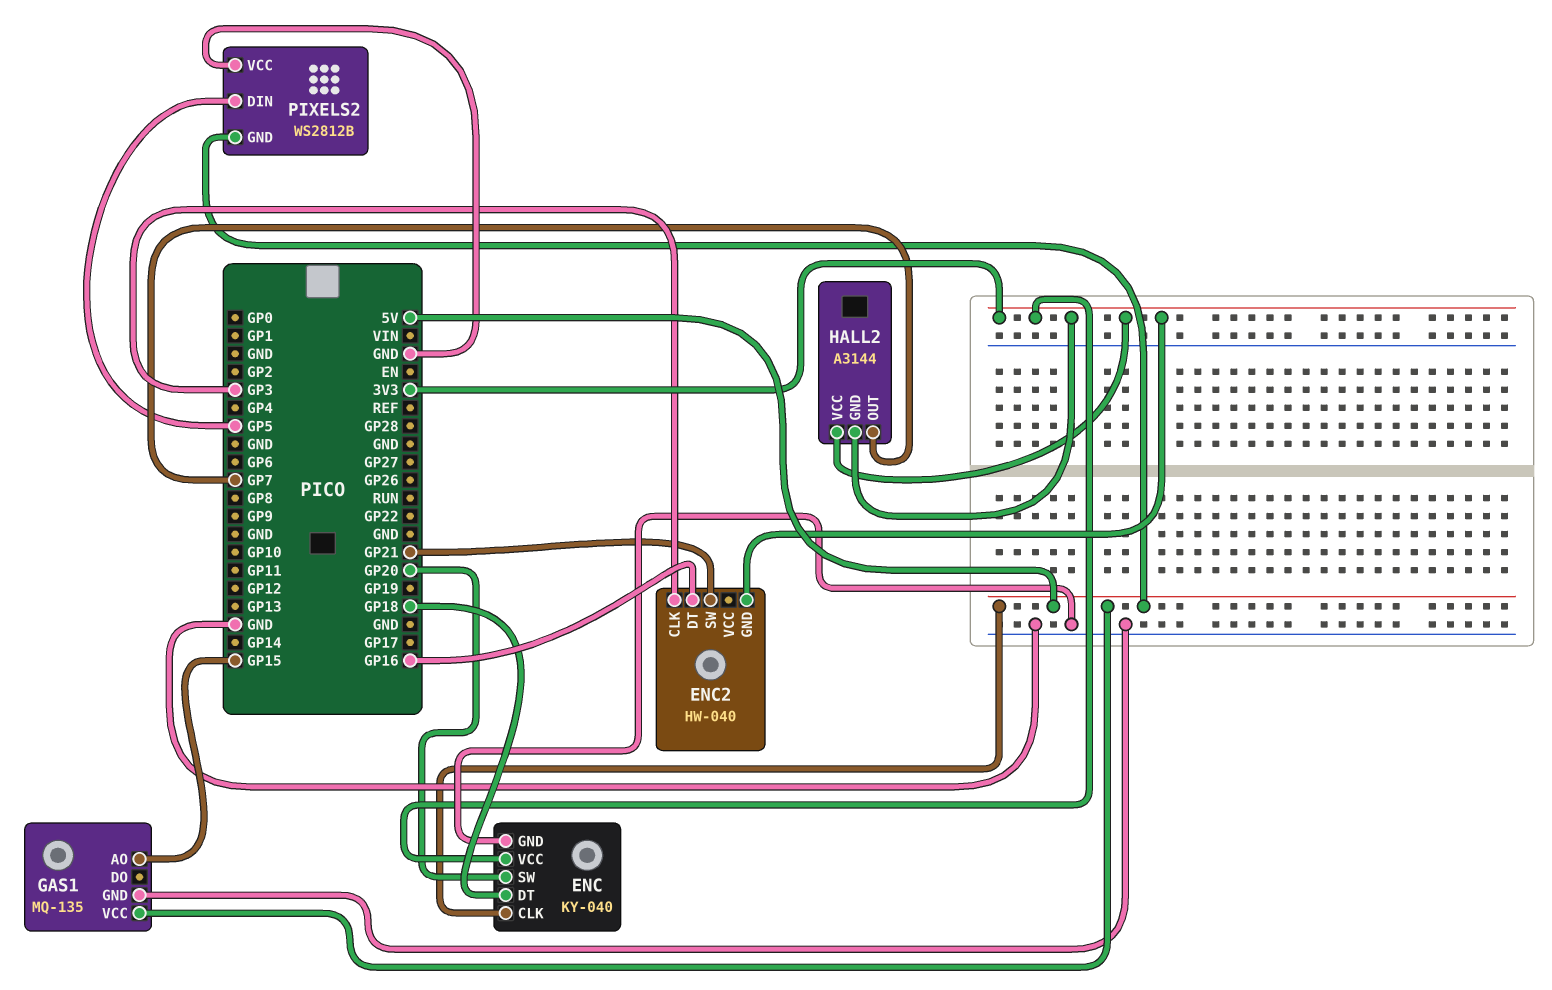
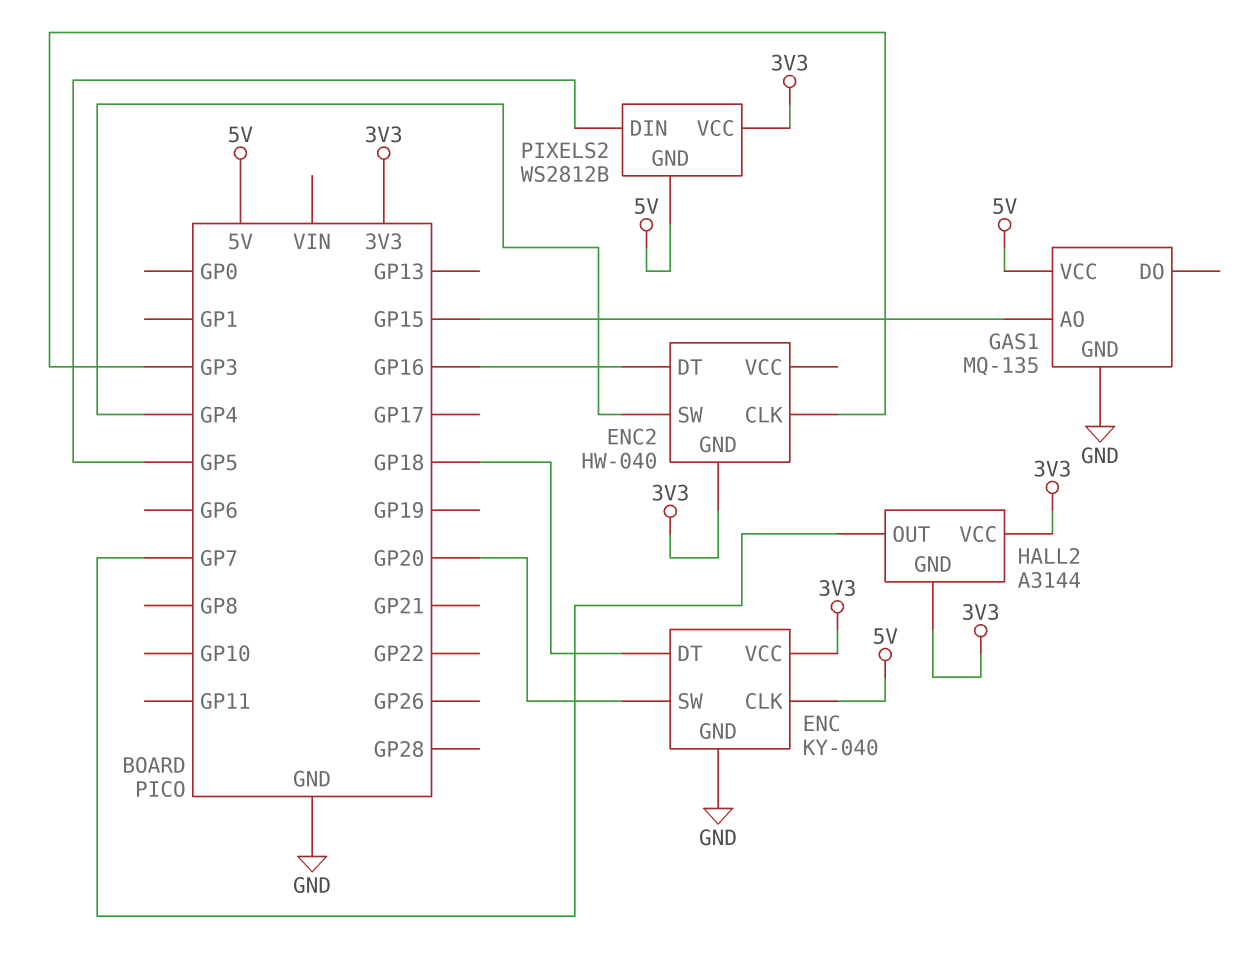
ENC2 pin SW: GP21 -> GP4
PIXELS2 pin VCC: GND -> 3V3

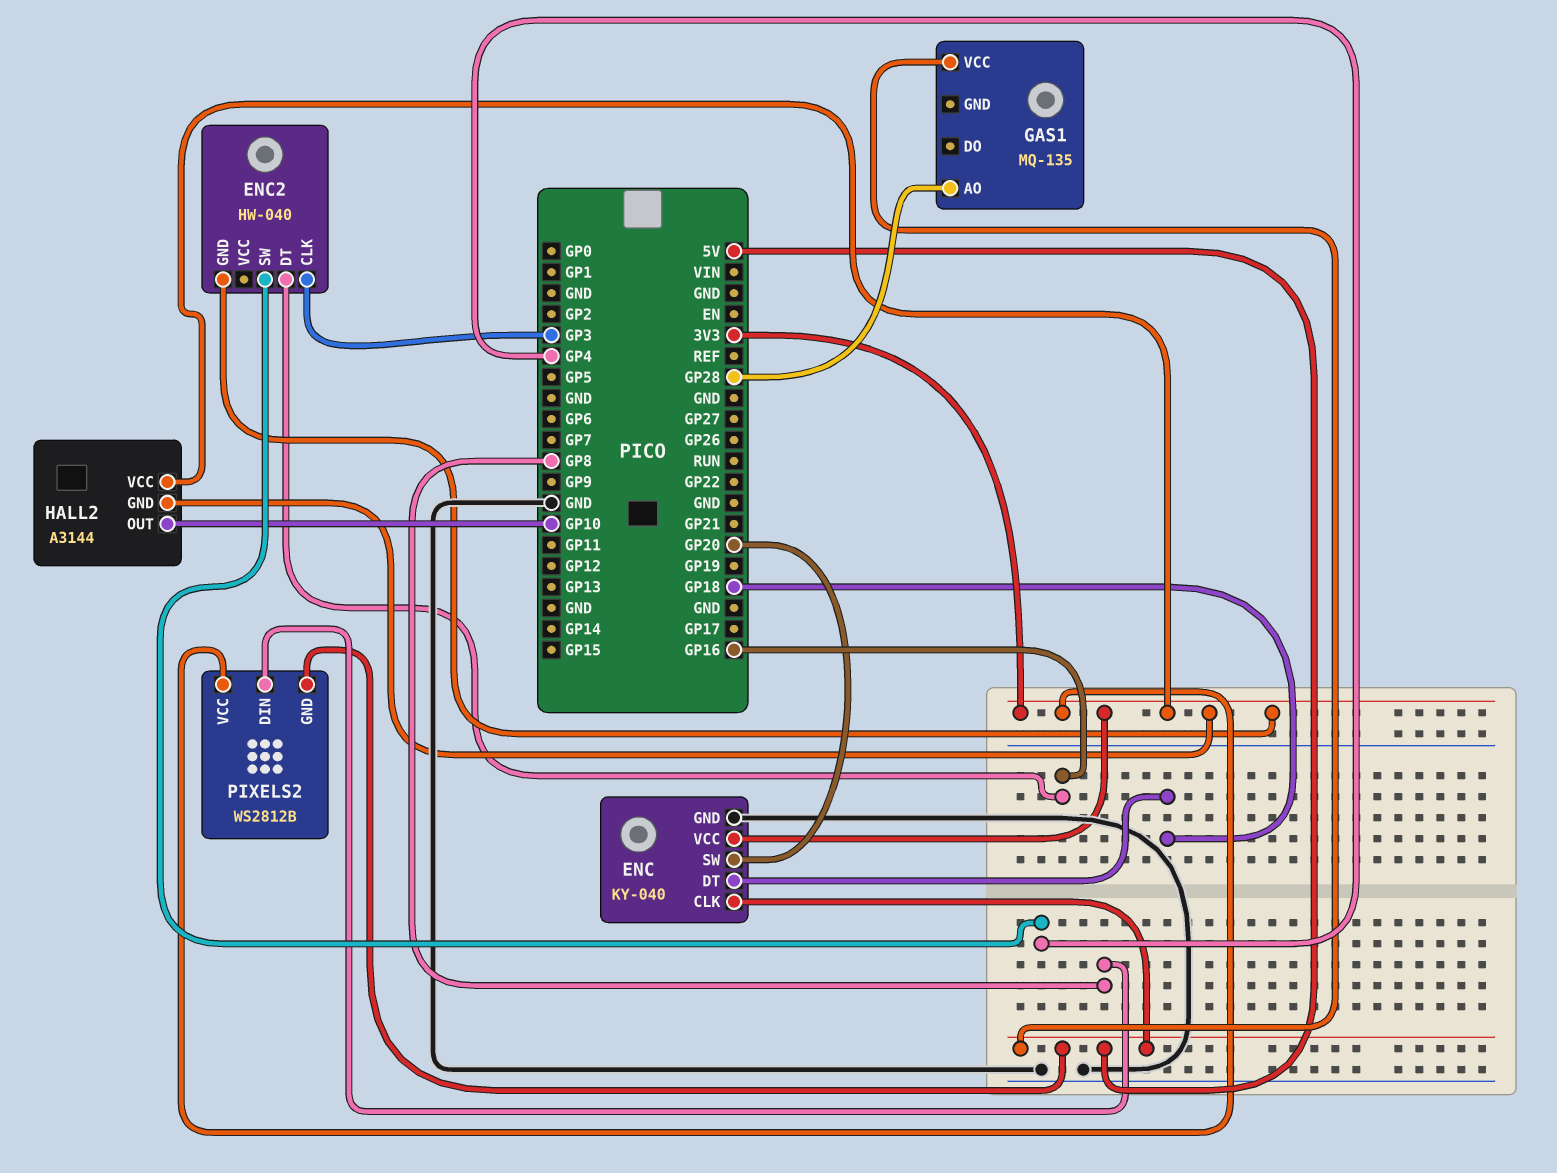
GAS1 pin AO: GP15 -> GP28
GAS1 pin GND: GND -> none
HALL2 pin OUT: GP7 -> GP10
PIXELS2 pin DIN: GP5 -> GP8

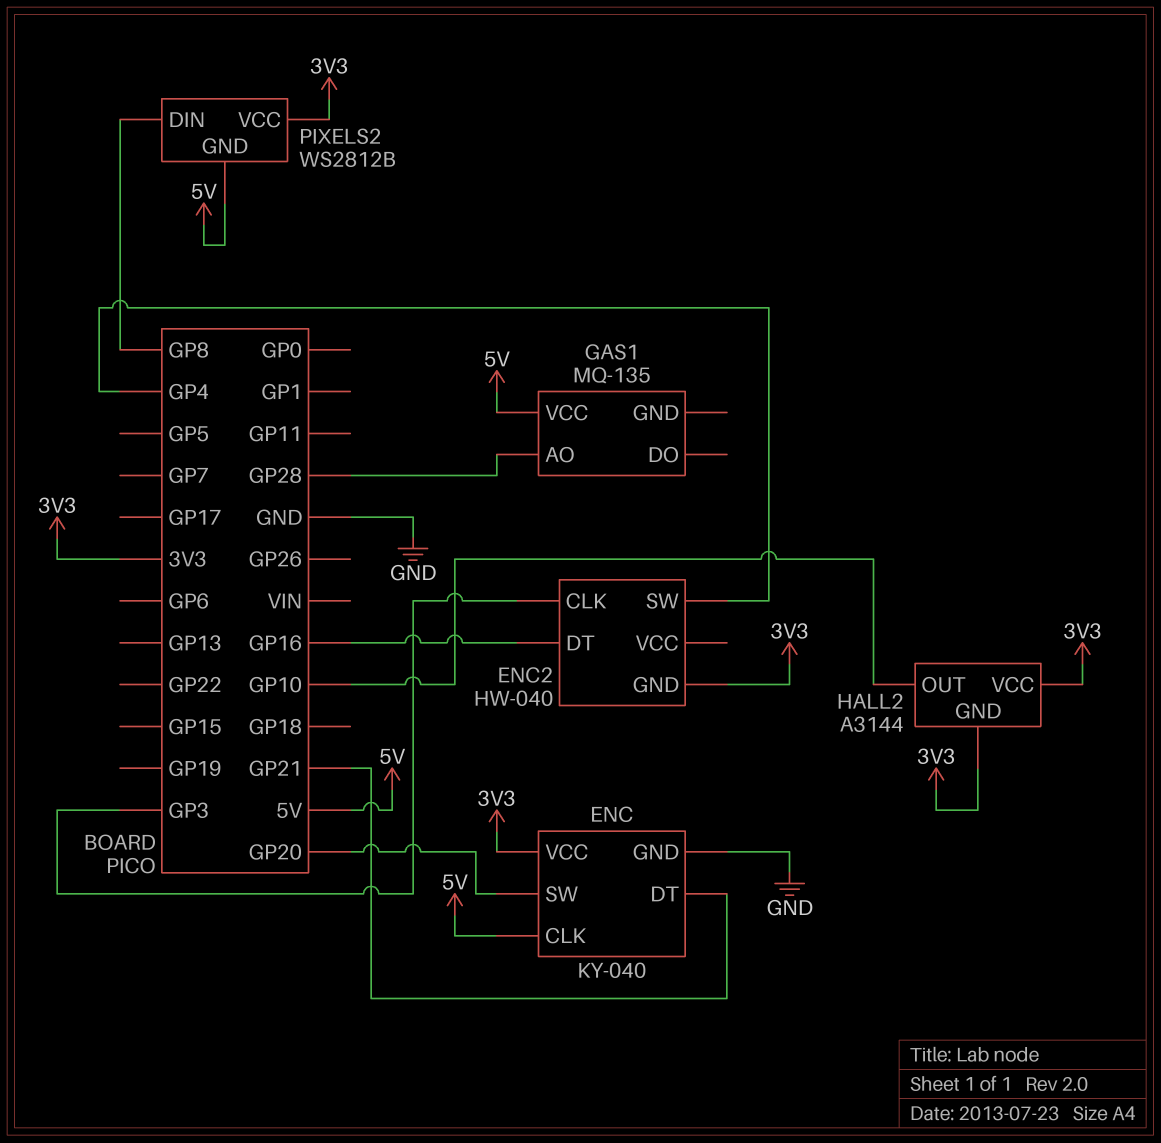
ENC pin DT: GP18 -> GP21

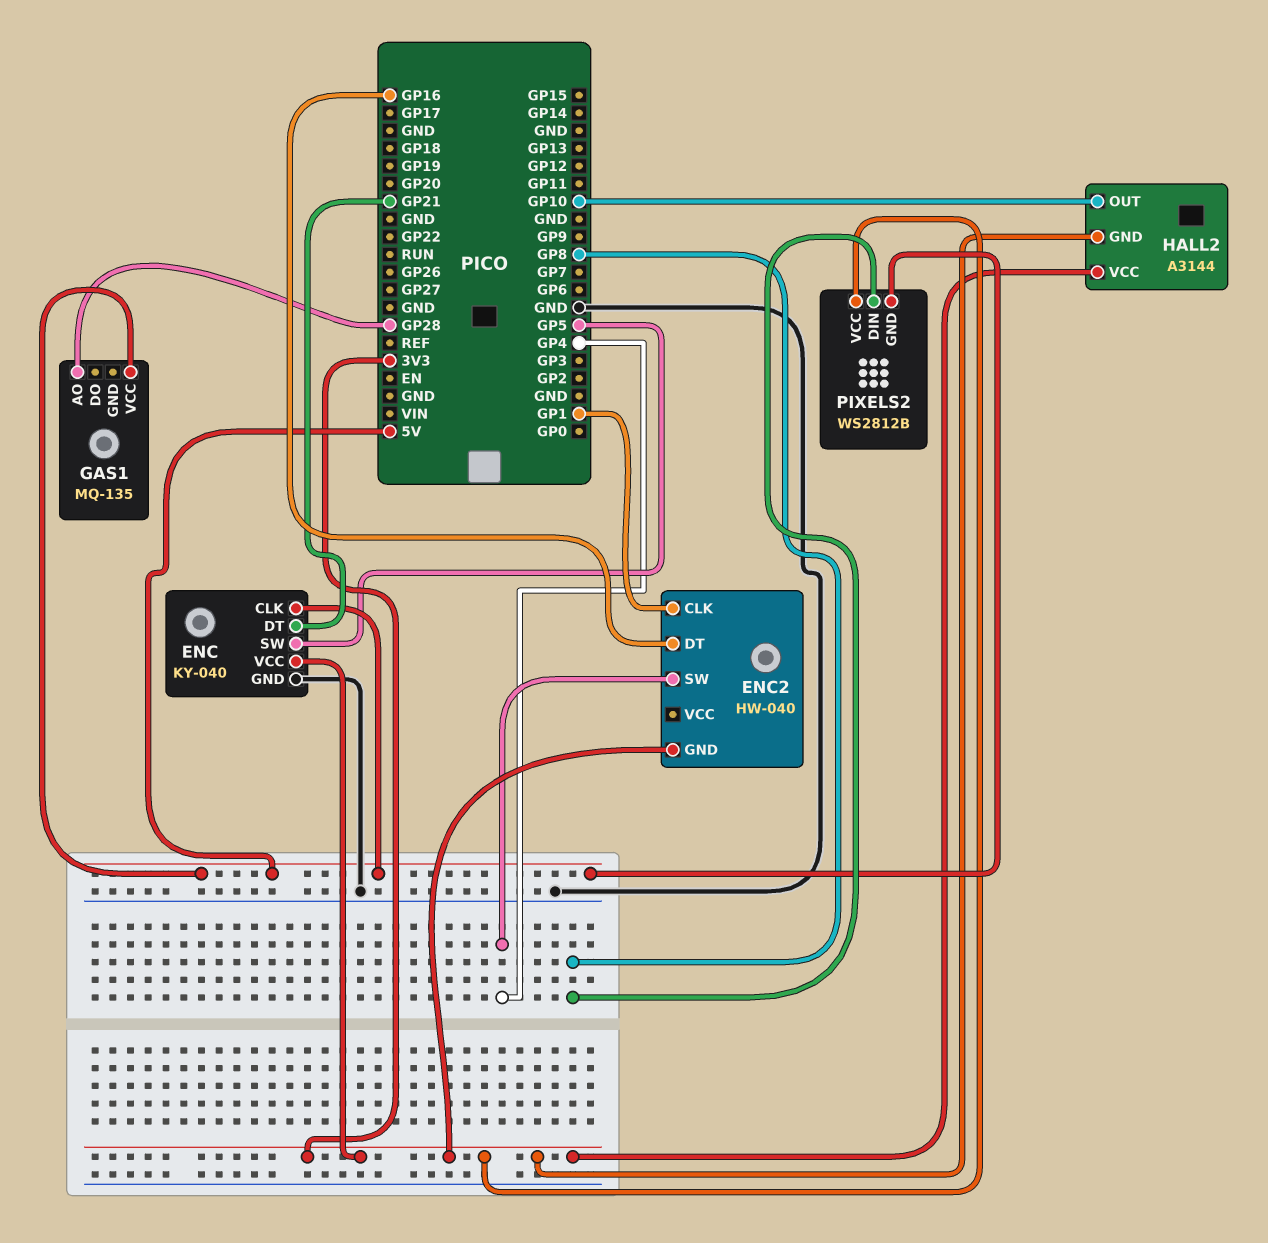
ENC pin SW: GP20 -> GP5
ENC2 pin CLK: GP3 -> GP1

